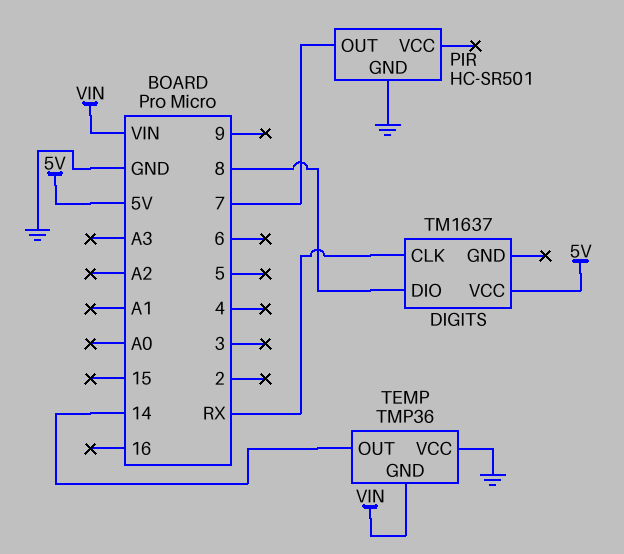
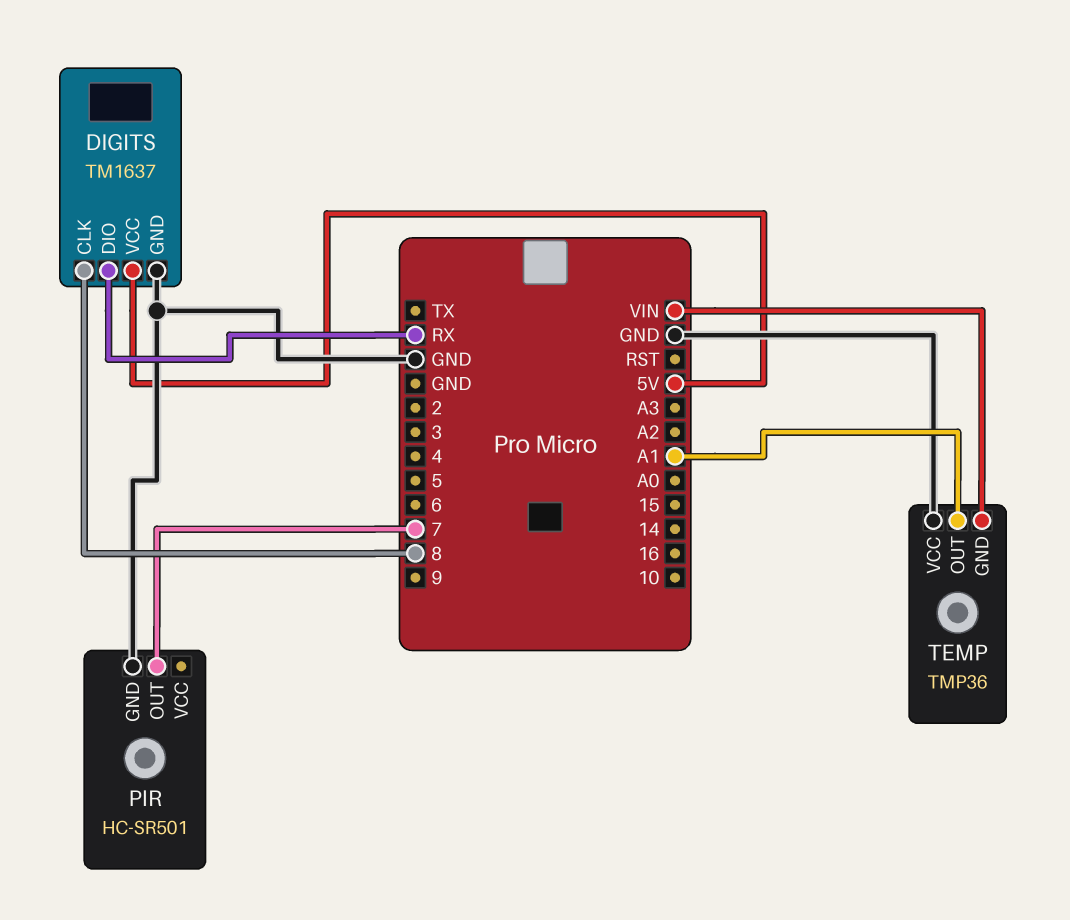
DIGITS pin CLK: RX -> 8
DIGITS pin DIO: 8 -> RX
DIGITS pin GND: none -> GND
TEMP pin OUT: 14 -> A1

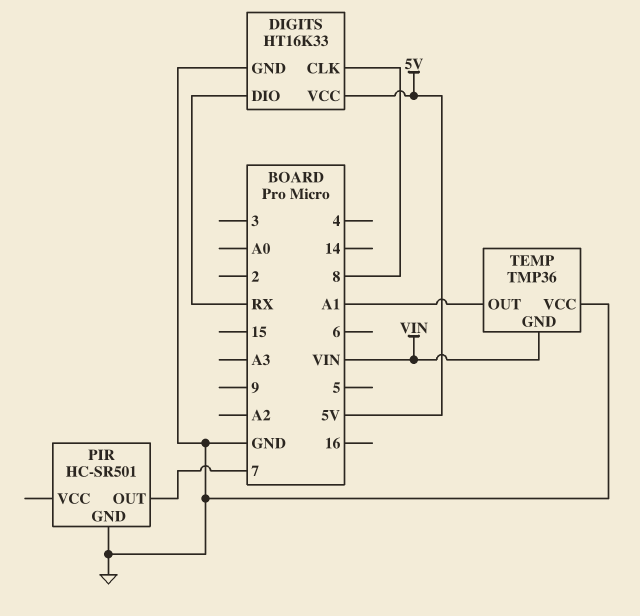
DIGITS: TM1637 -> HT16K33

